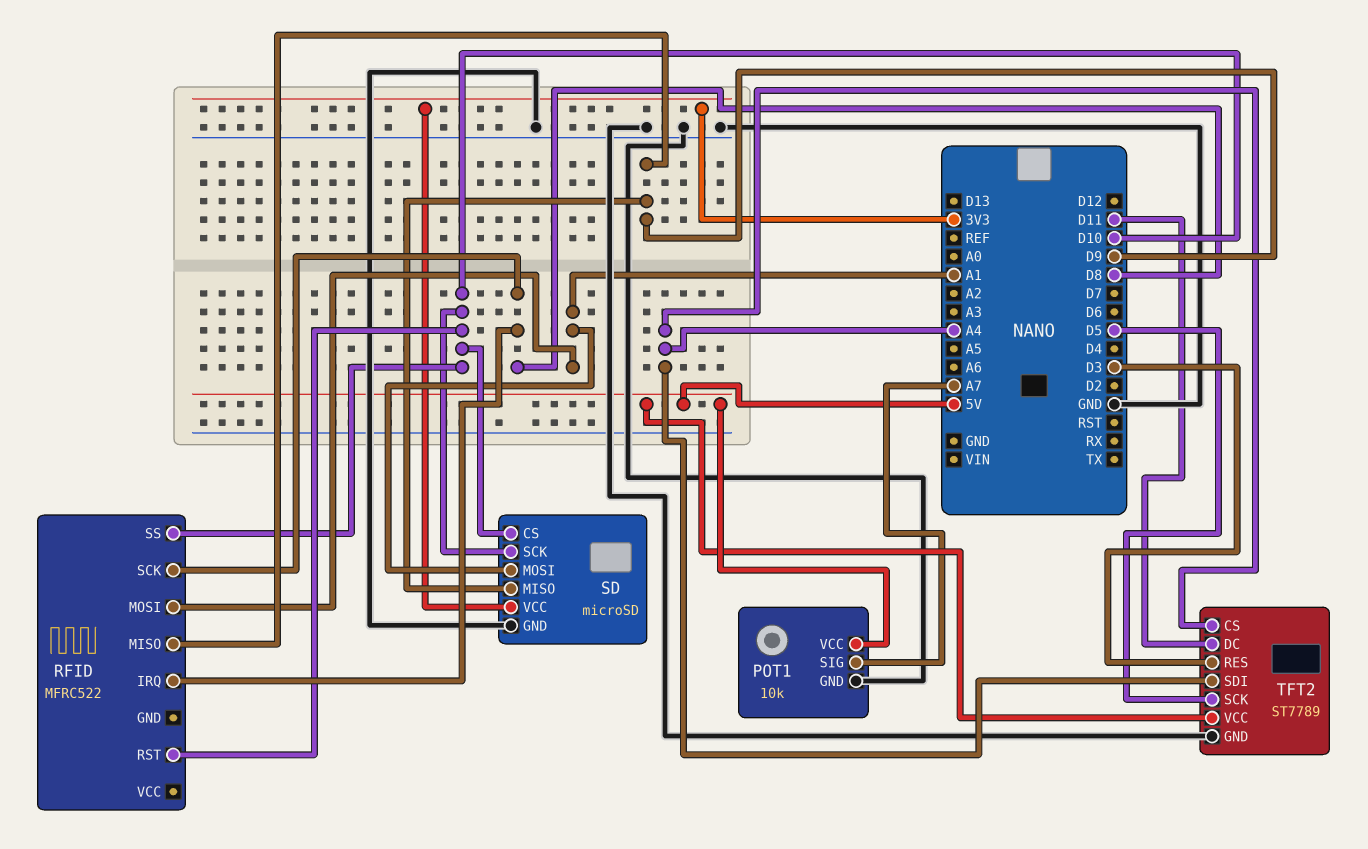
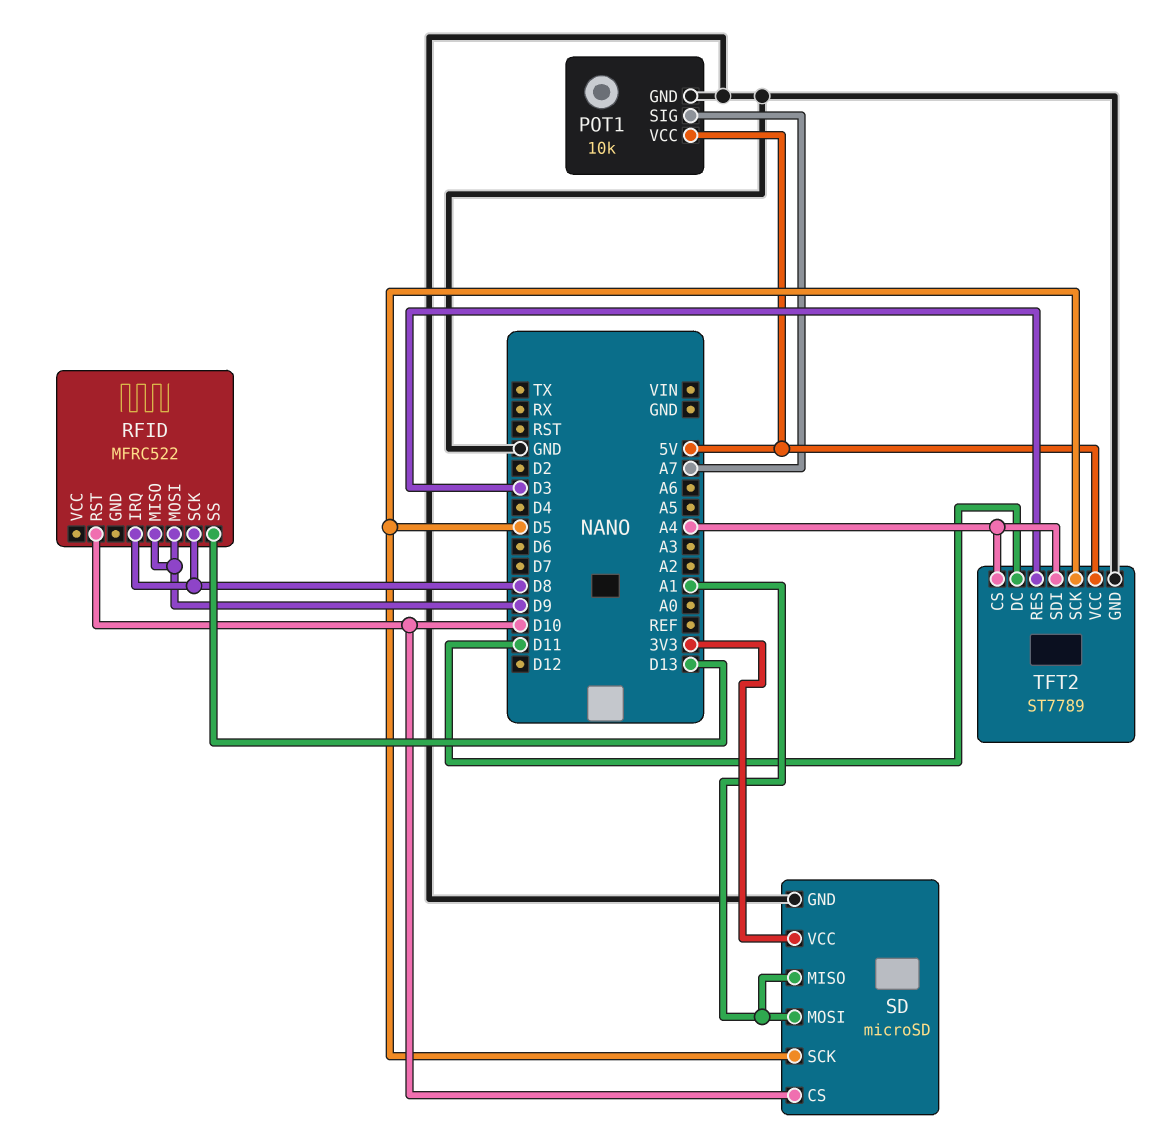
RFID pin MOSI: A1 -> D9
RFID pin SS: D10 -> D13
SD pin MISO: D9 -> A1
SD pin SCK: D10 -> D5

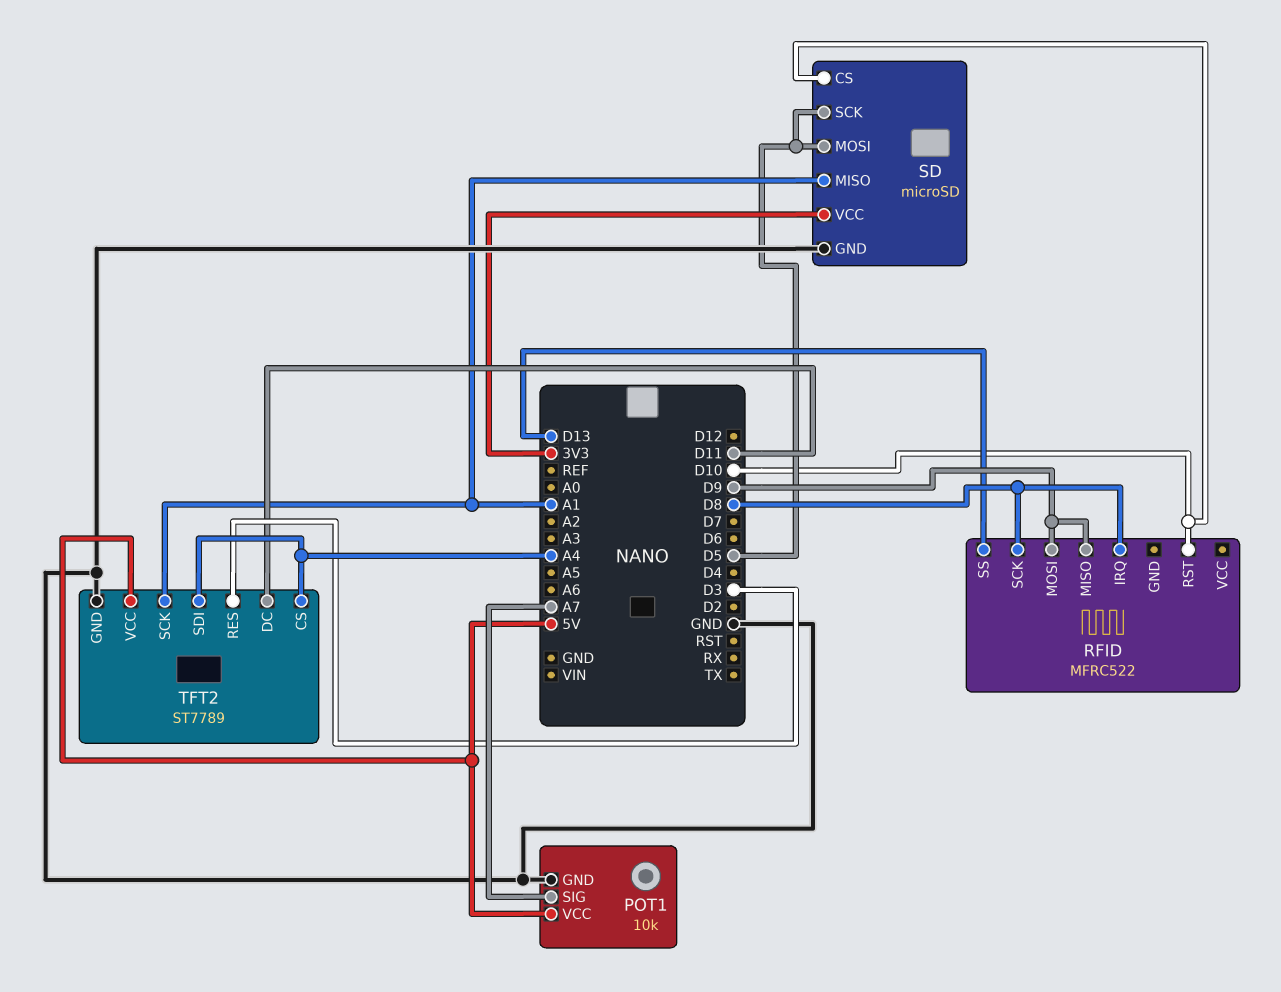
SD pin MOSI: A1 -> D5
TFT2 pin SCK: D5 -> A1

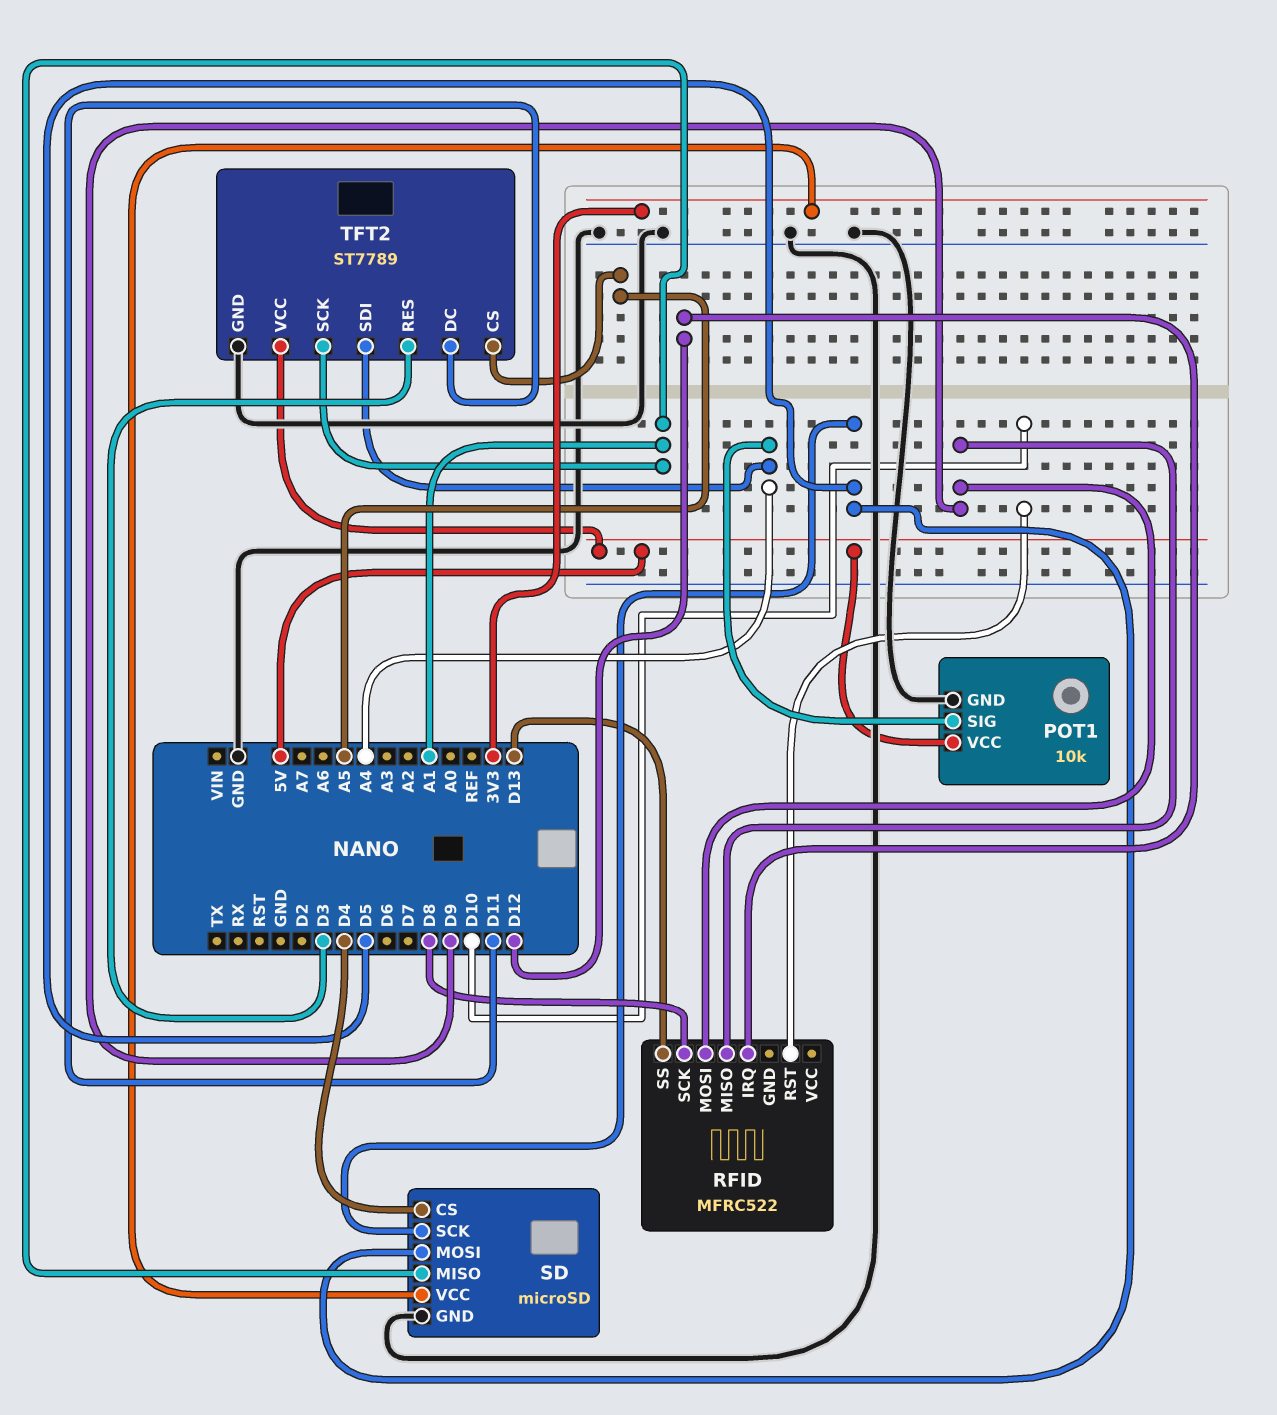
POT1 pin SIG: A7 -> A4
RFID pin IRQ: D8 -> D12
SD pin CS: D10 -> D4
TFT2 pin CS: A4 -> A5

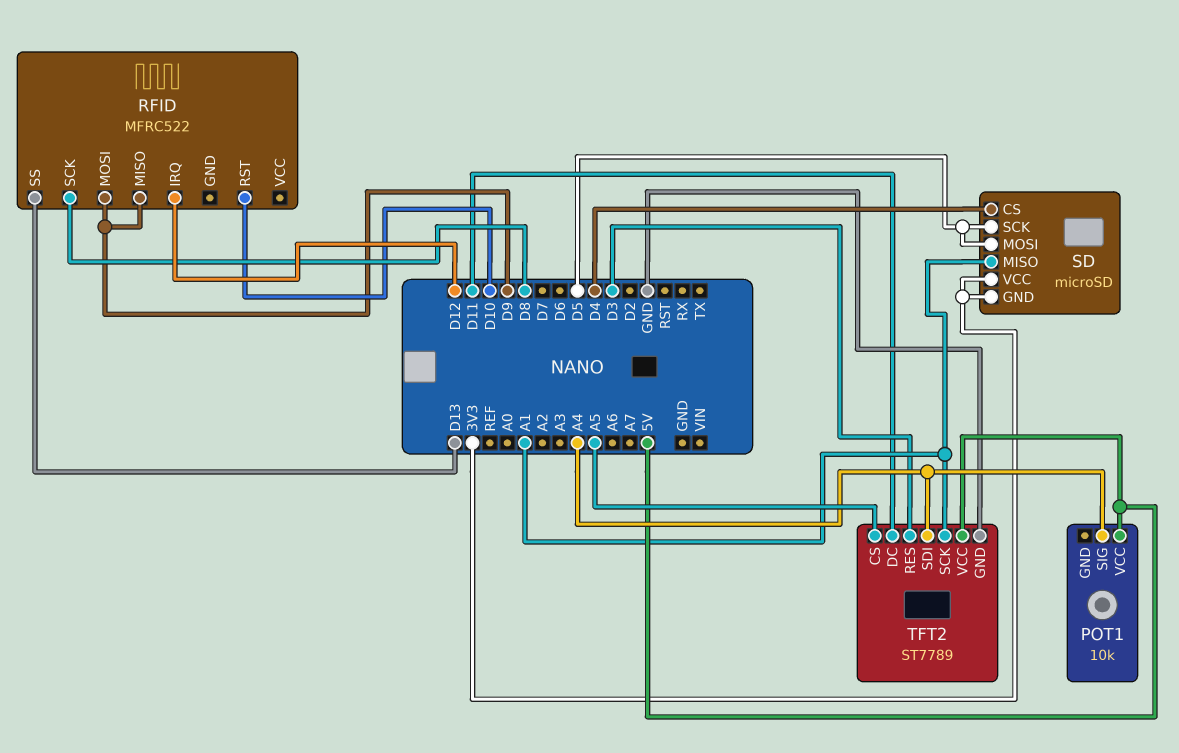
POT1 pin GND: GND -> none
SD pin GND: GND -> 3V3

